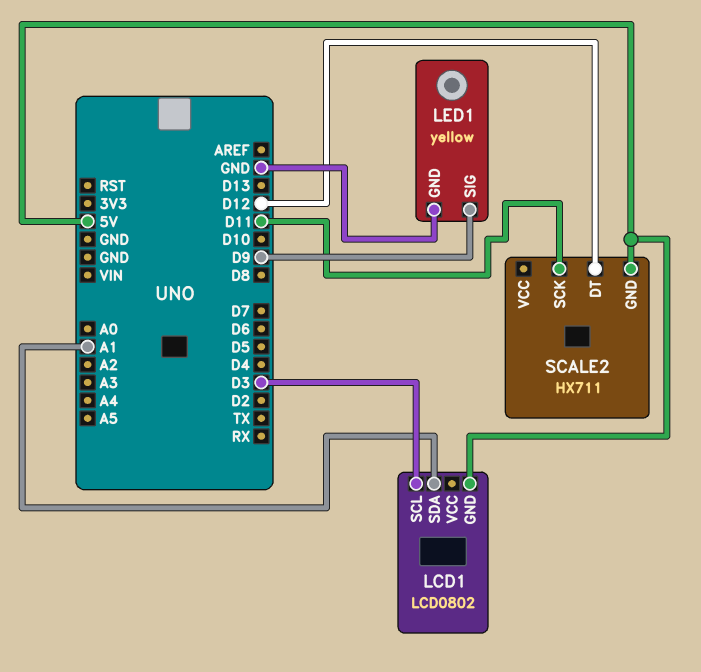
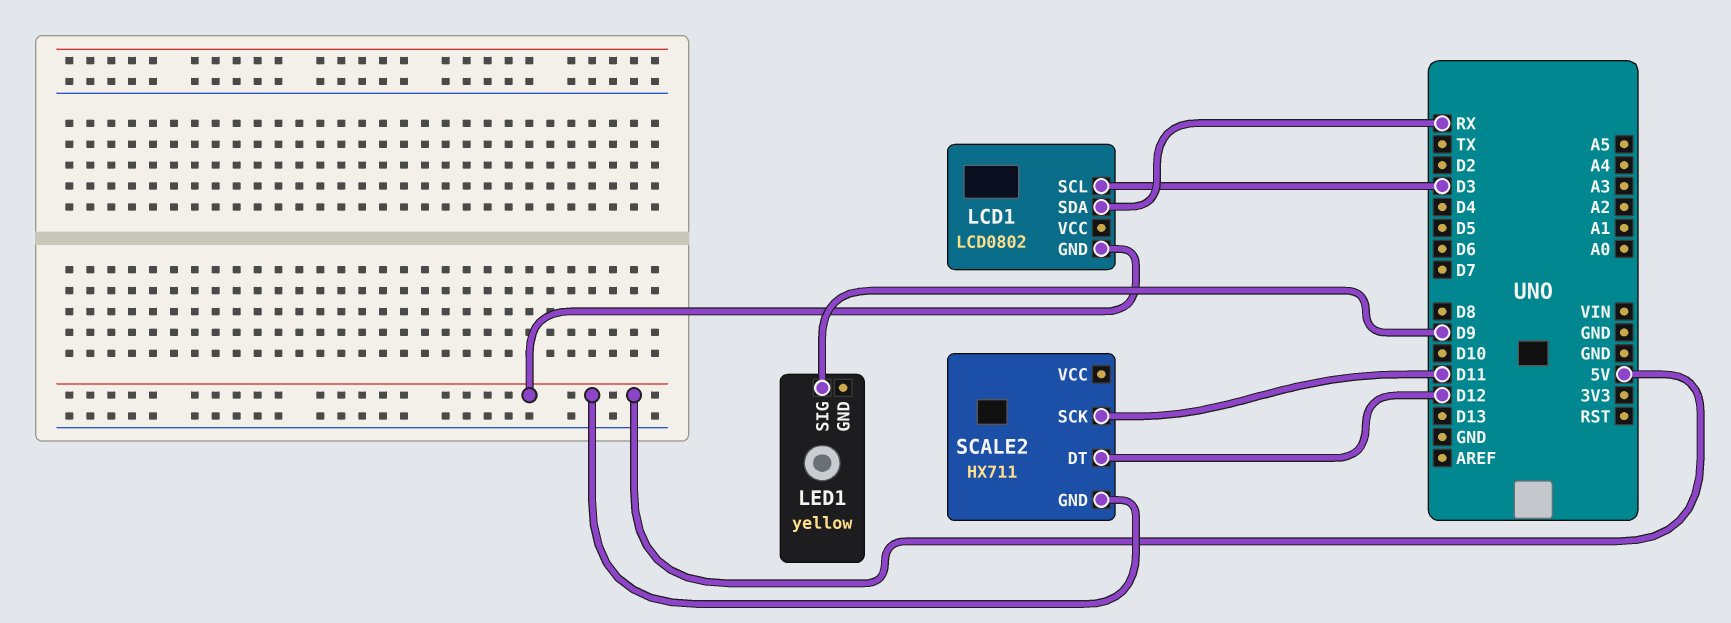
LCD1 pin SDA: A1 -> RX
LED1 pin GND: GND -> none

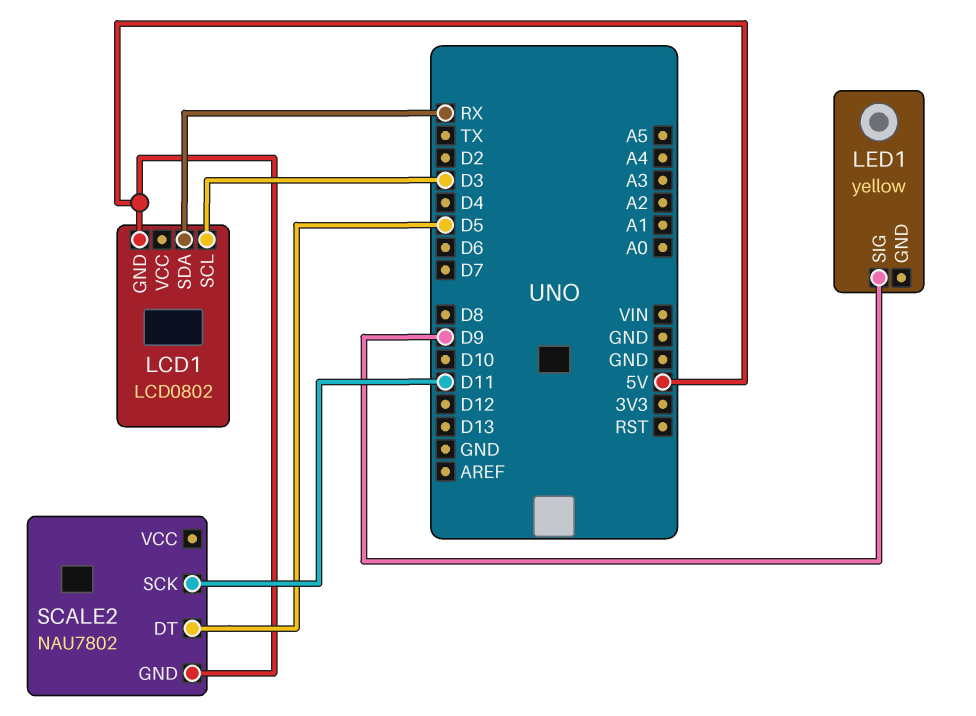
SCALE2: HX711 -> NAU7802
SCALE2 pin DT: D12 -> D5

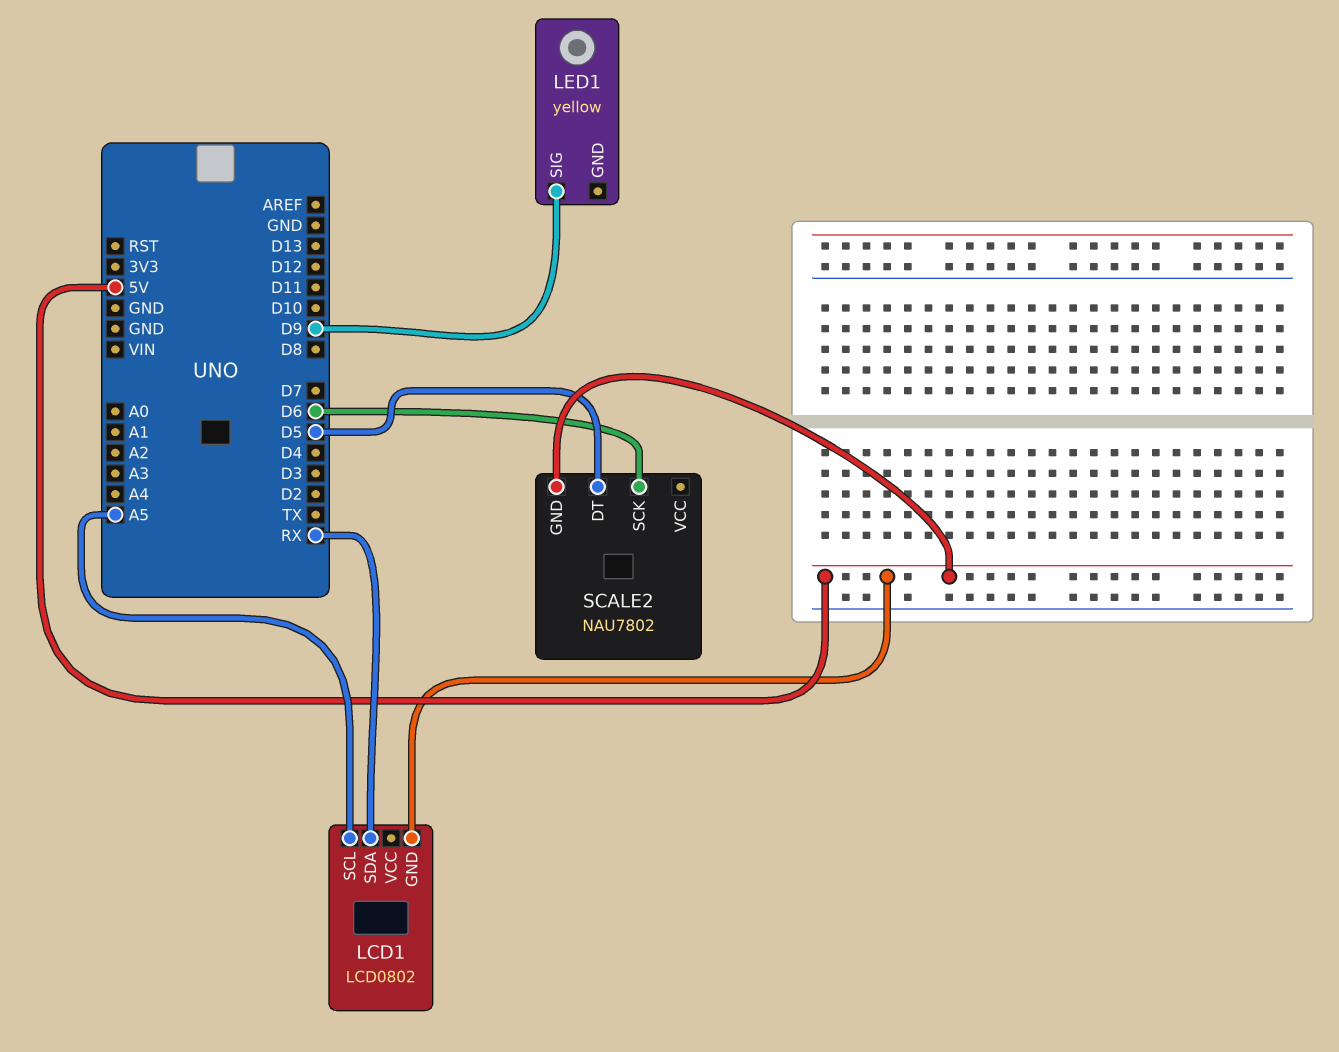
LCD1 pin SCL: D3 -> A5
SCALE2 pin SCK: D11 -> D6

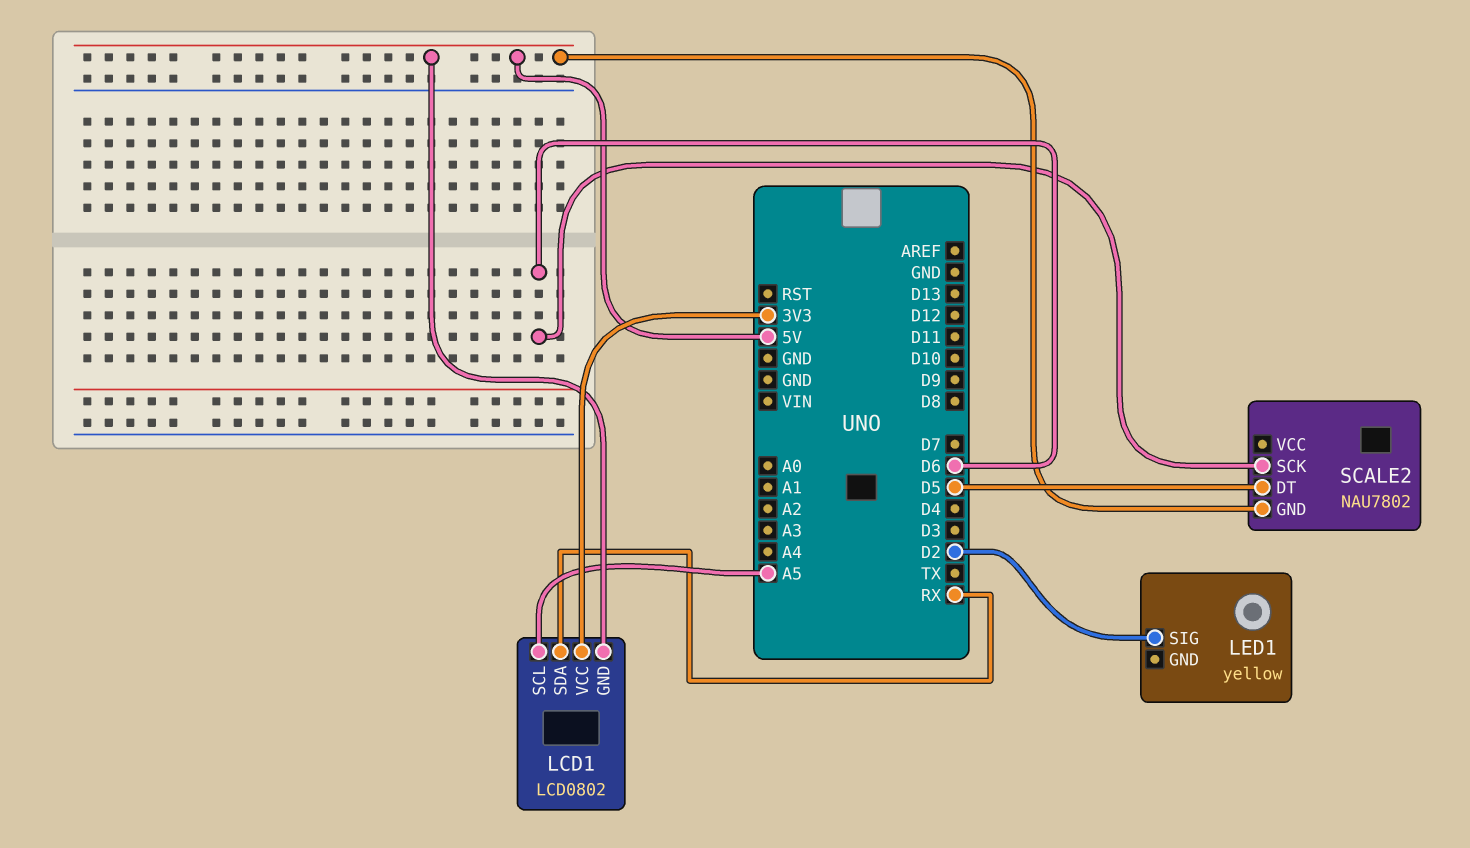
LCD1 pin VCC: none -> 3V3
LED1 pin SIG: D9 -> D2

